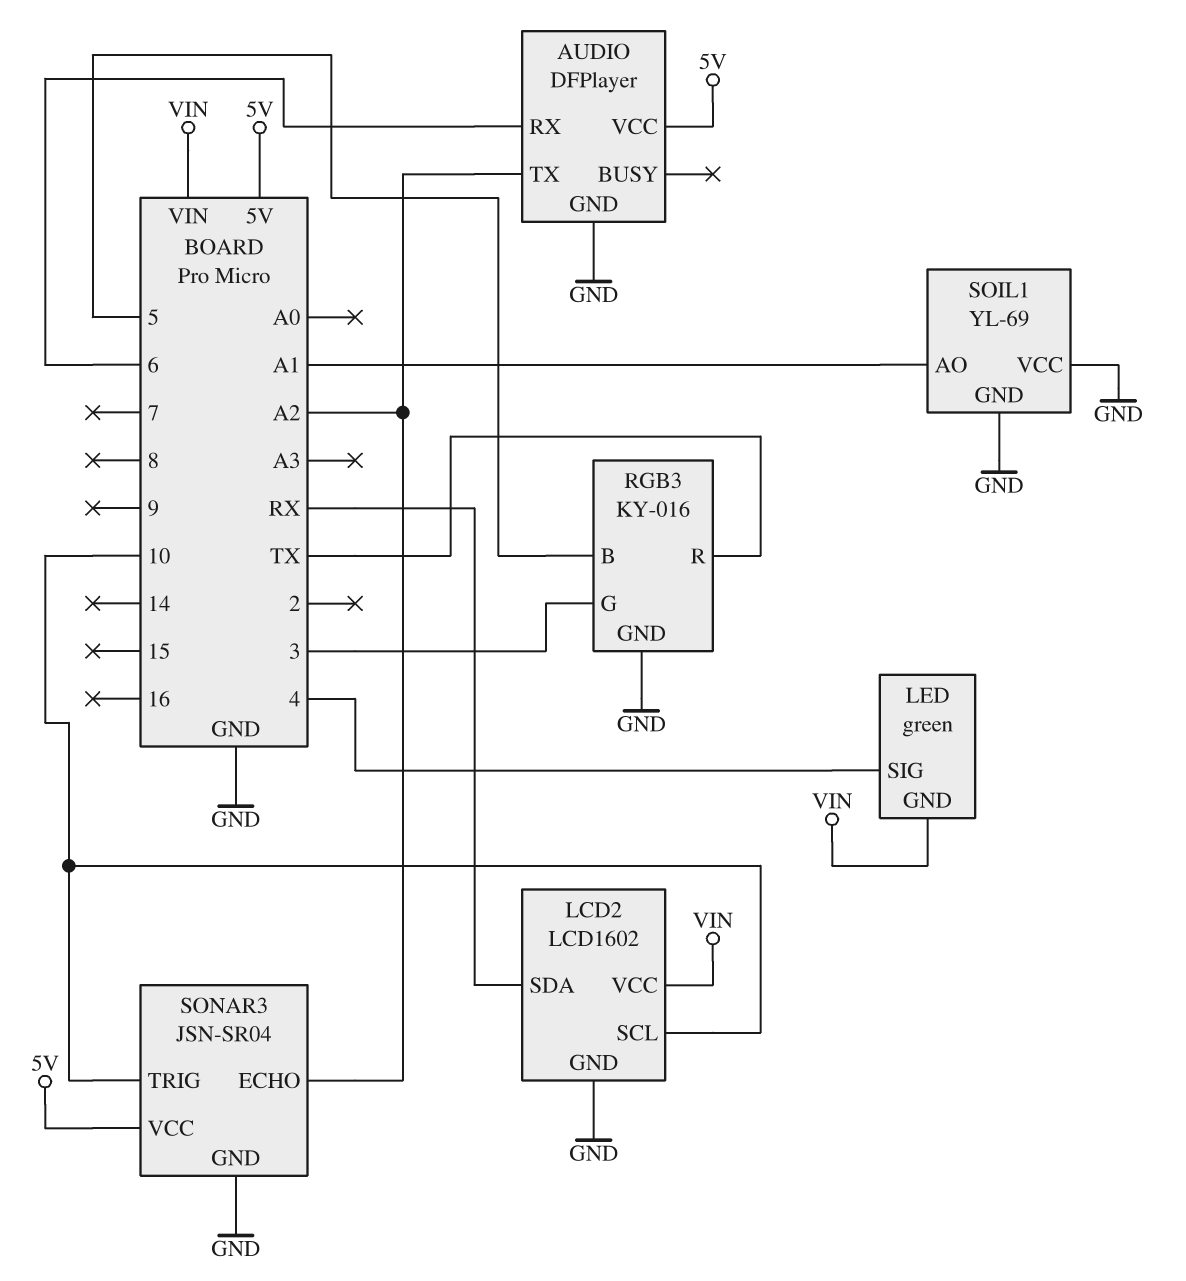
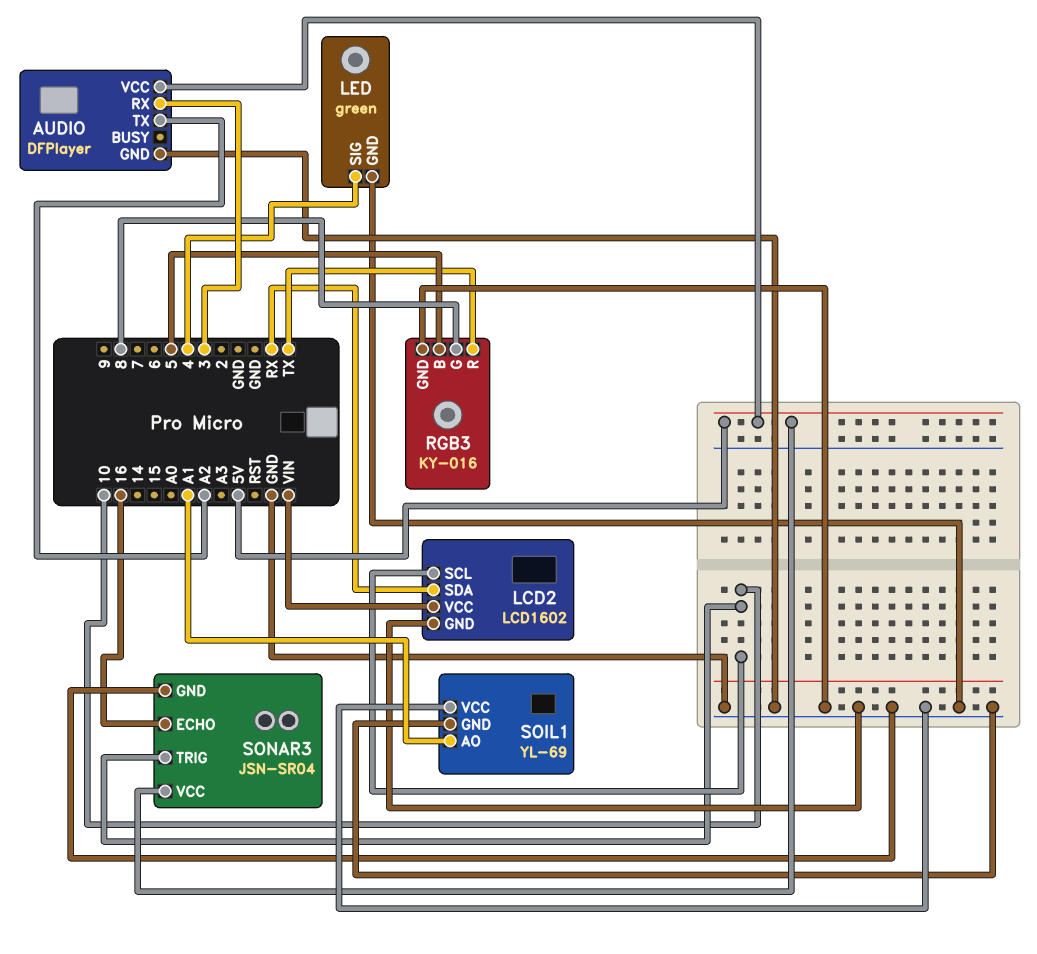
AUDIO pin RX: 6 -> 3
LED pin GND: VIN -> GND
RGB3 pin G: 3 -> 8
SONAR3 pin ECHO: A2 -> 16

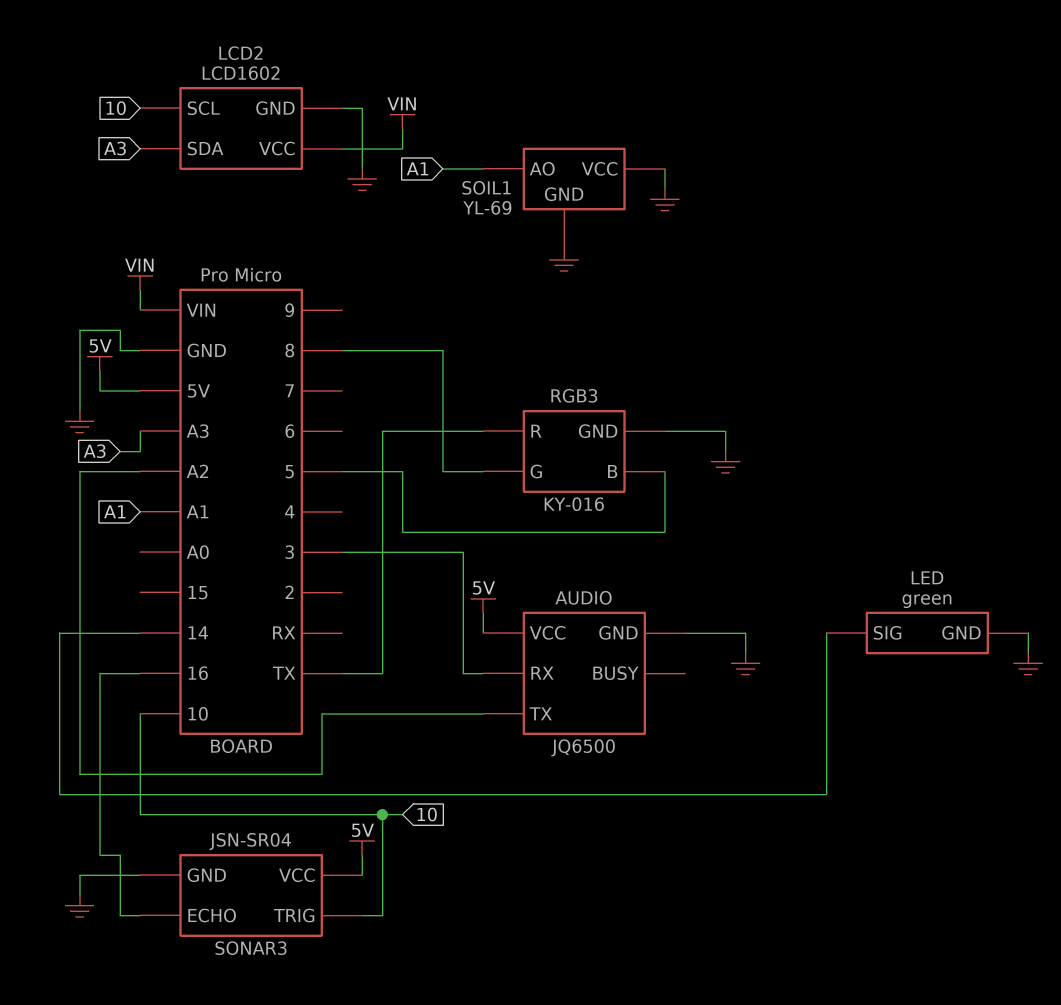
AUDIO: DFPlayer -> JQ6500
LCD2 pin SDA: RX -> A3
LED pin SIG: 4 -> 14

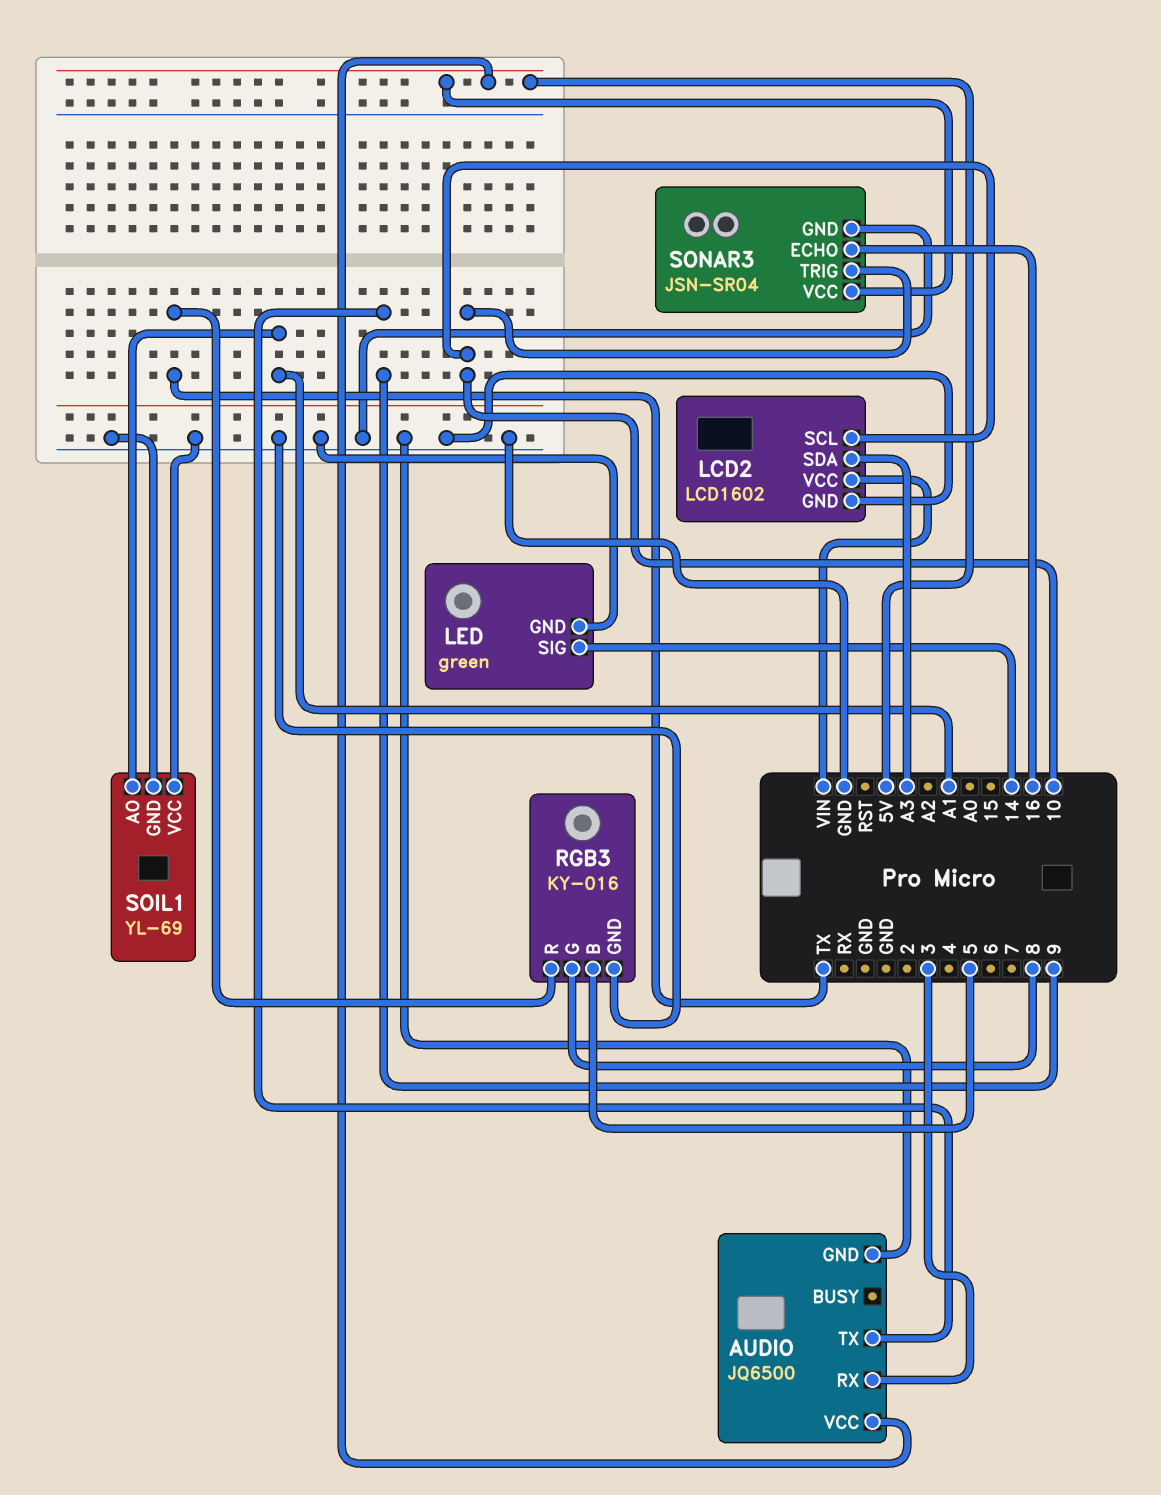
AUDIO pin TX: A2 -> 9

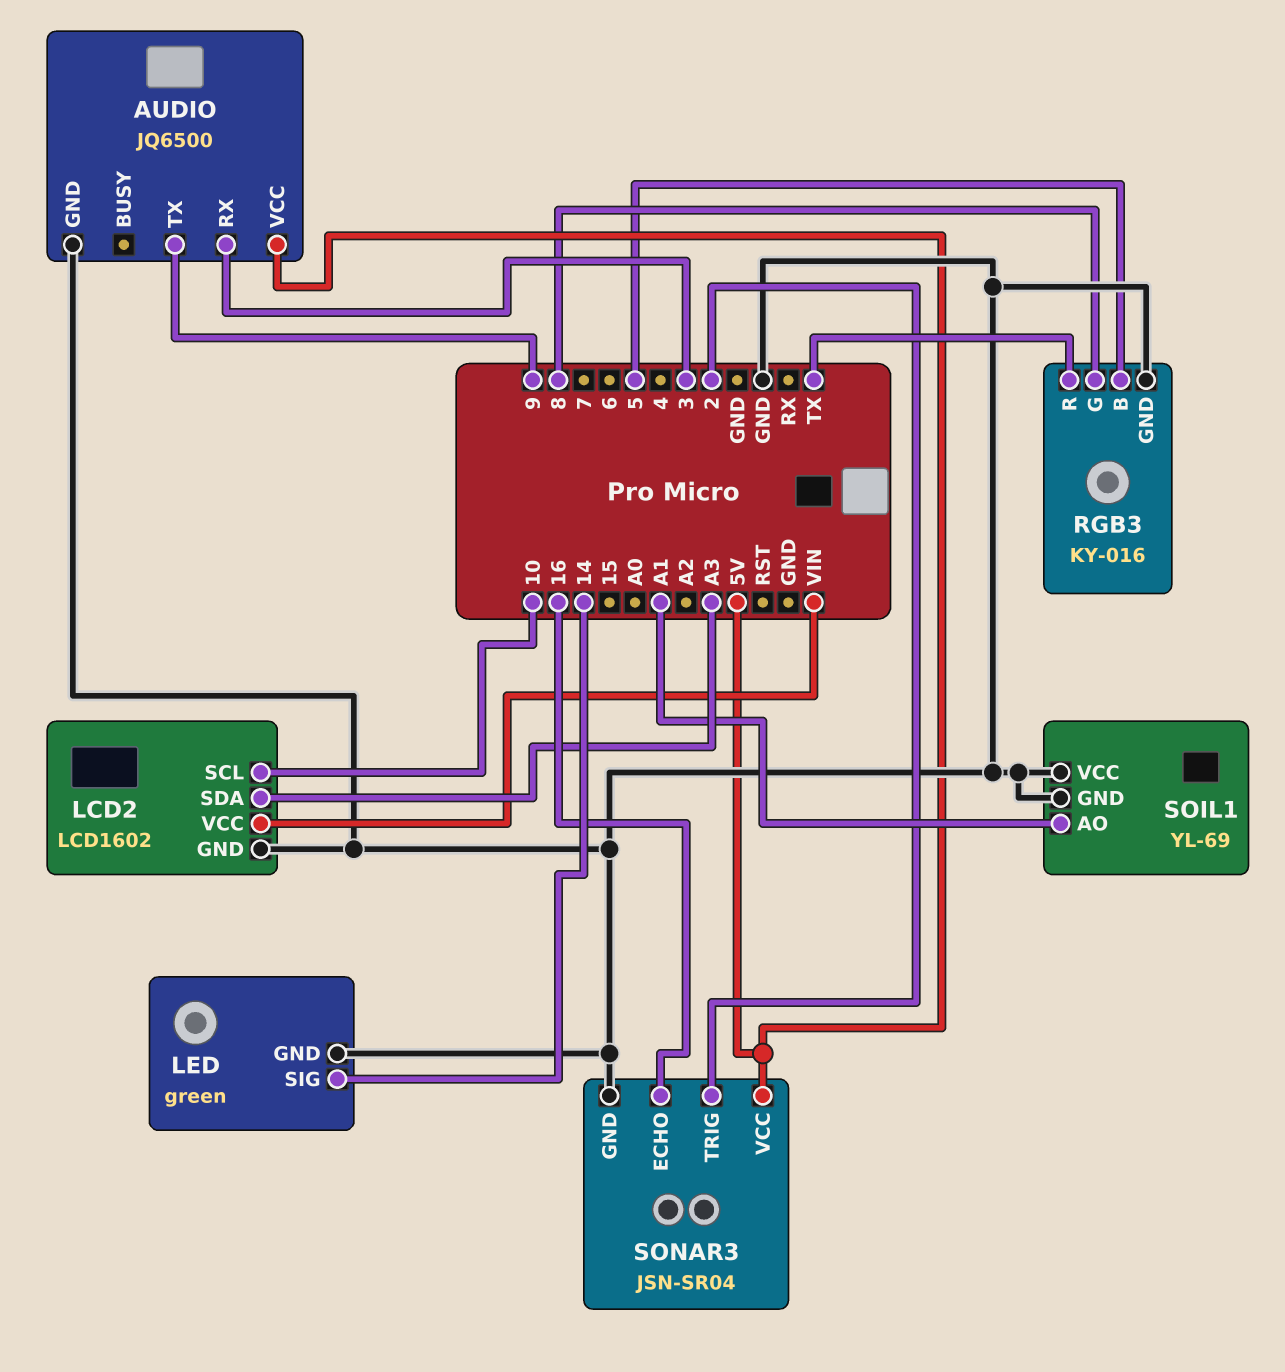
SONAR3 pin TRIG: 10 -> 2

